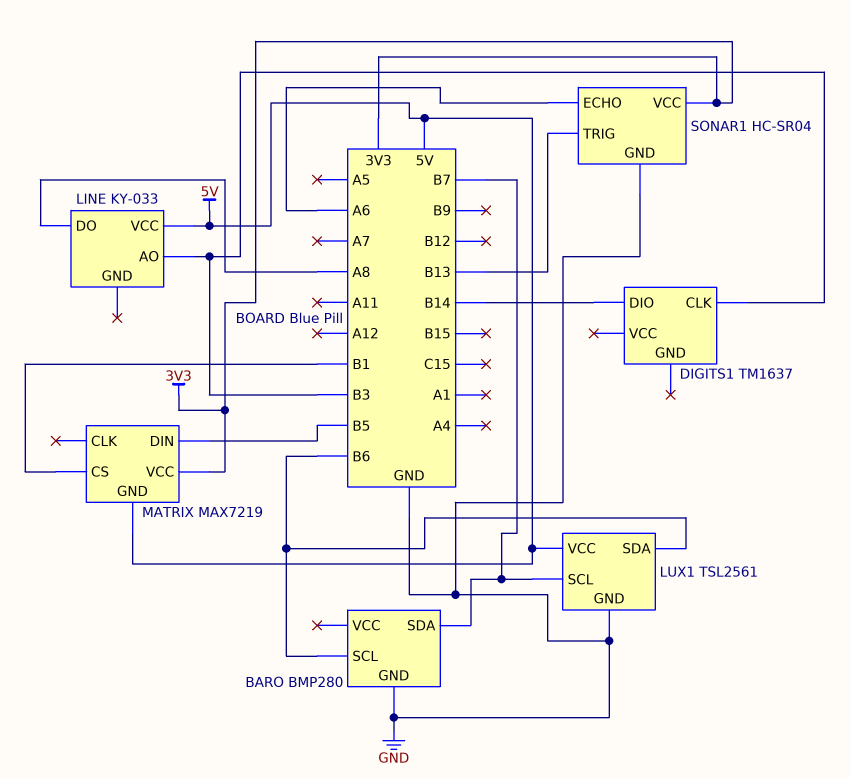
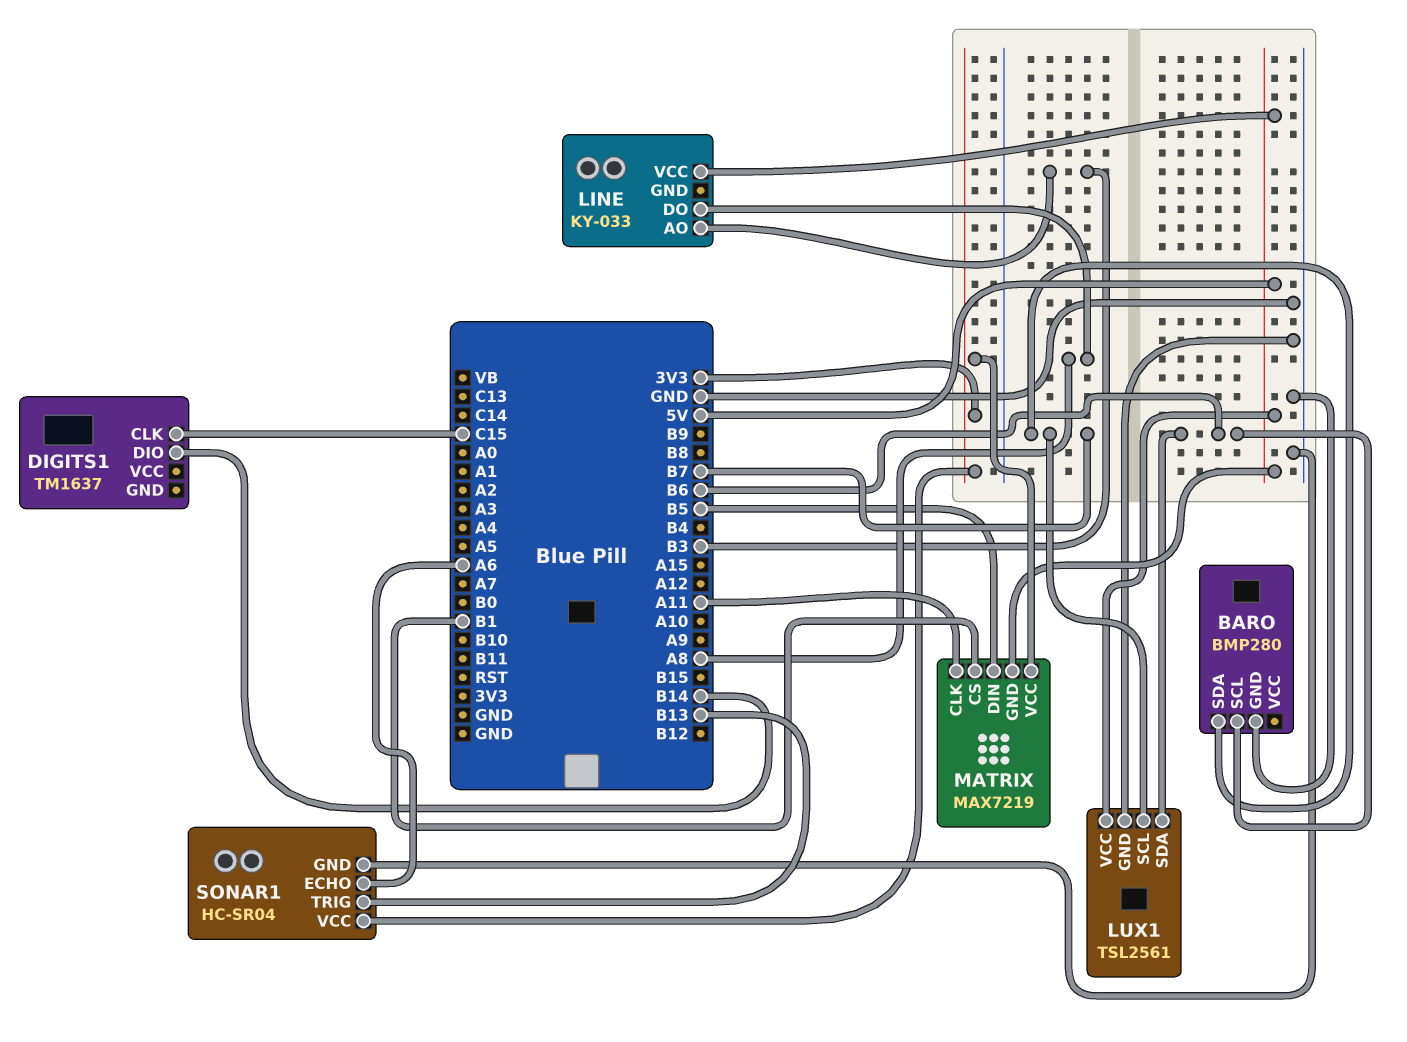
DIGITS1 pin CLK: B3 -> C15
MATRIX pin CLK: none -> A11

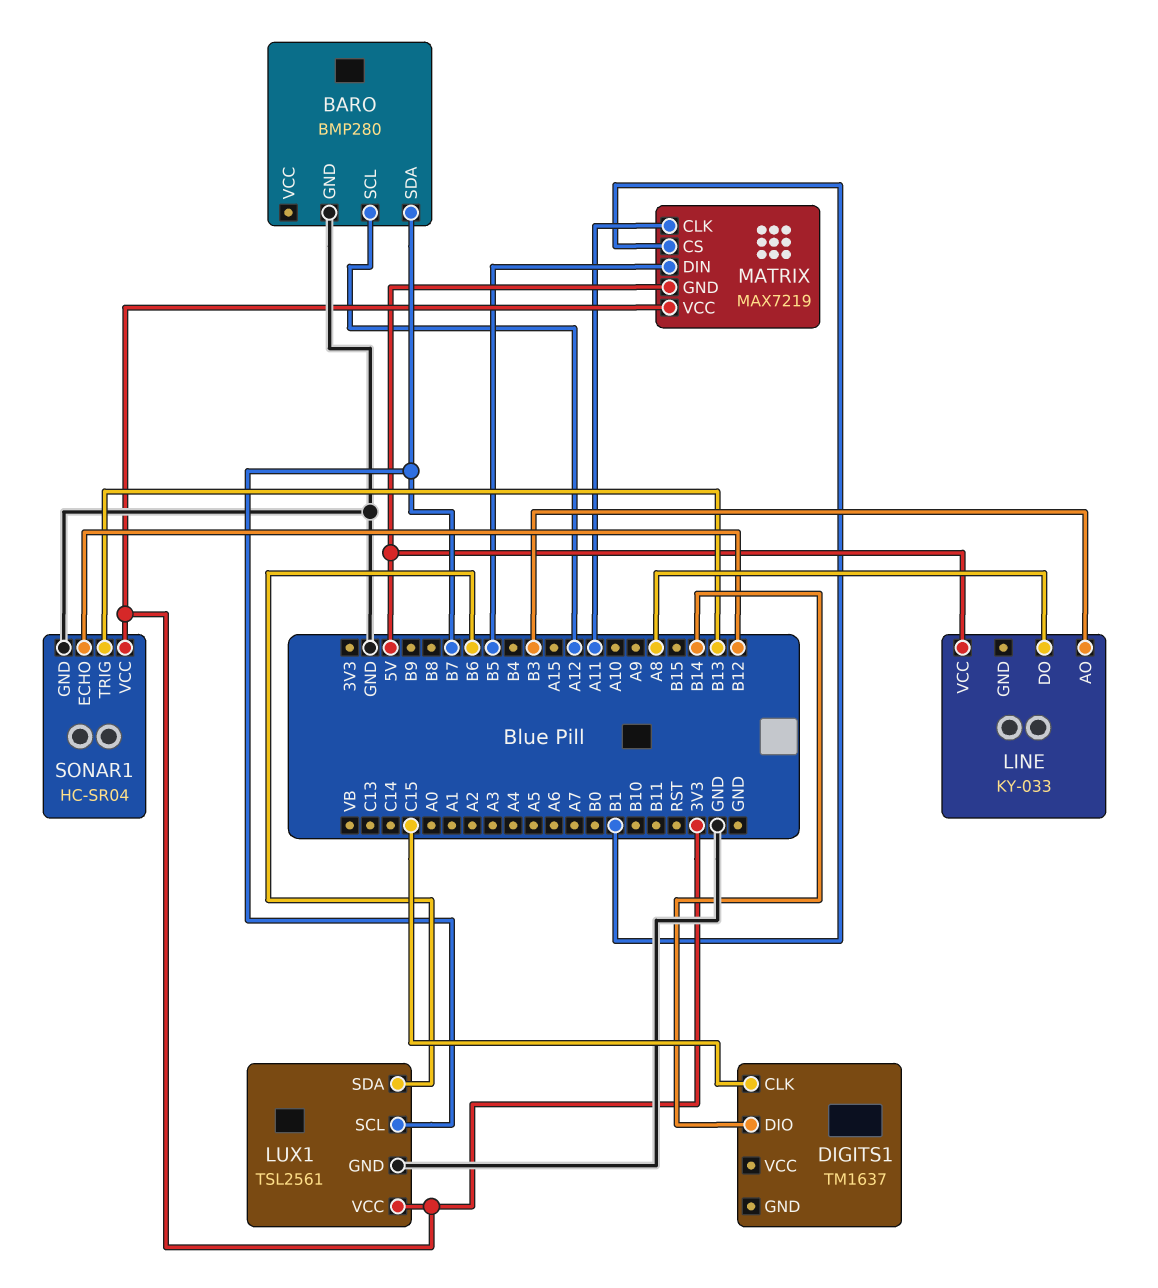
BARO pin SCL: B6 -> A12
LUX1 pin VCC: 5V -> 3V3
SONAR1 pin ECHO: A6 -> B12

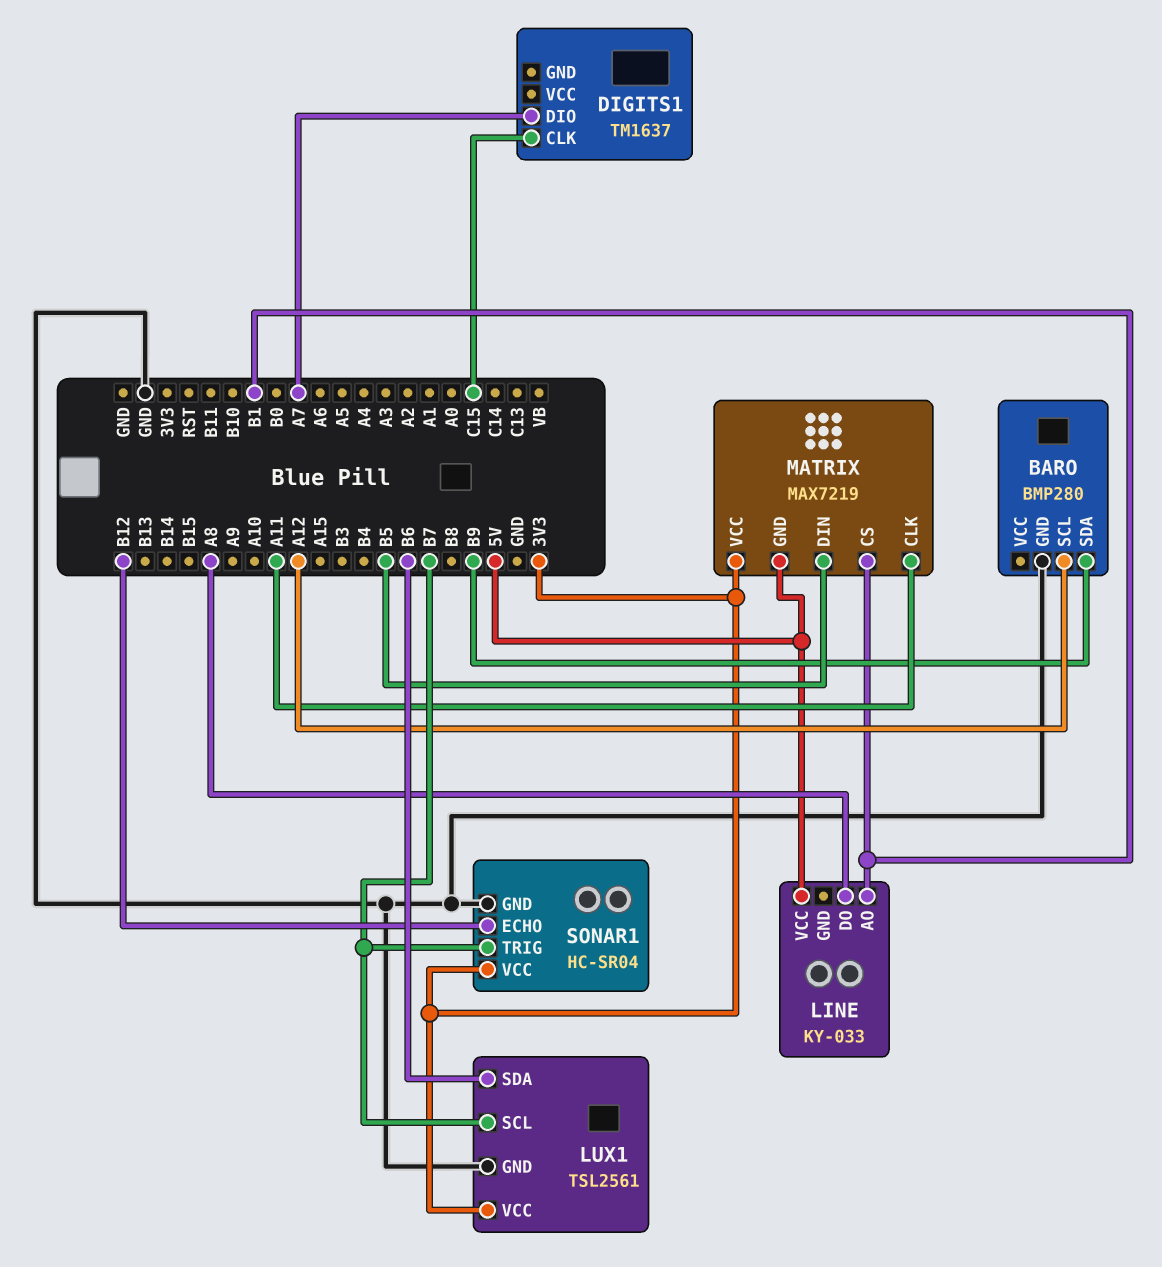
BARO pin SDA: B7 -> B9
DIGITS1 pin DIO: B14 -> A7
LINE pin AO: B3 -> B1
SONAR1 pin TRIG: B13 -> B7

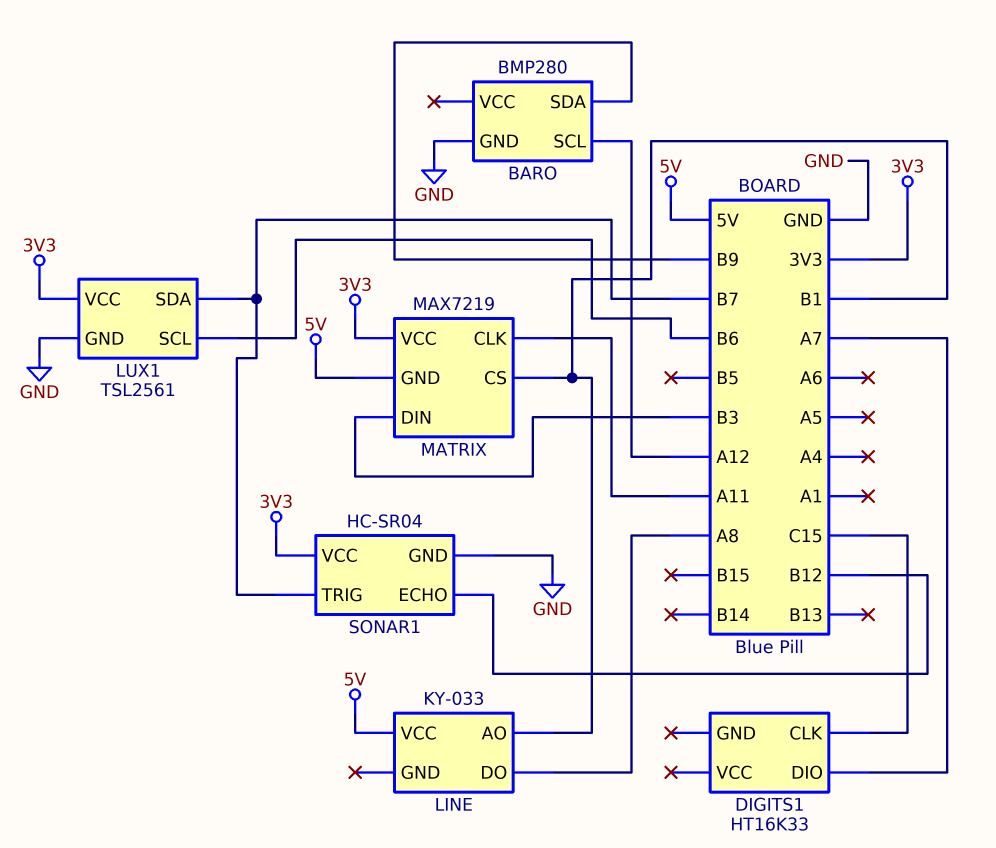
DIGITS1: TM1637 -> HT16K33
LUX1 pin SCL: B7 -> B6
LUX1 pin SDA: B6 -> B7
MATRIX pin DIN: B5 -> B3

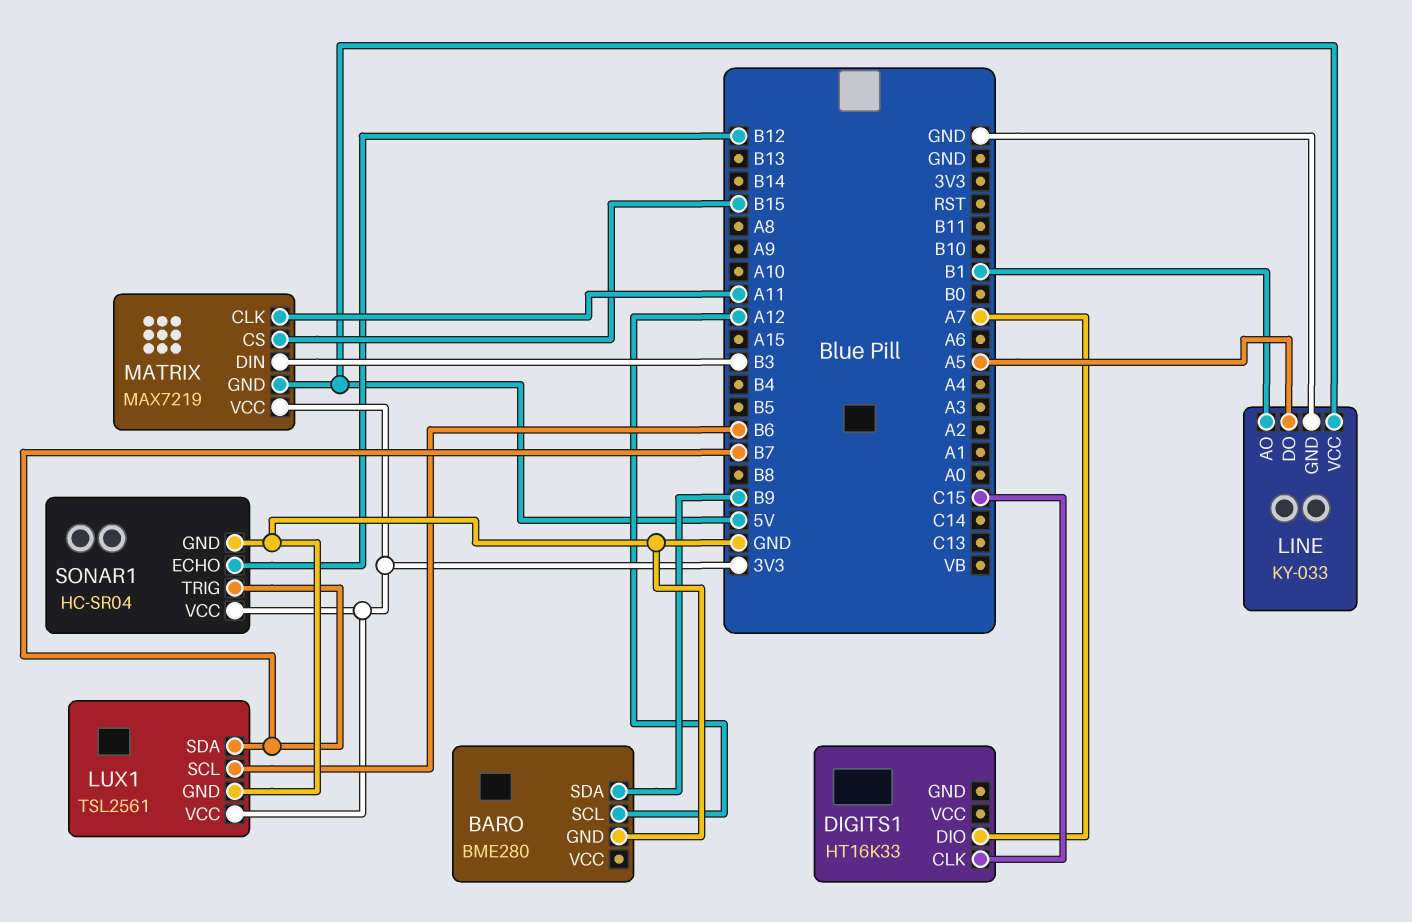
BARO: BMP280 -> BME280
LINE pin DO: A8 -> A5
LINE pin GND: none -> GND
MATRIX pin CS: B1 -> B15

